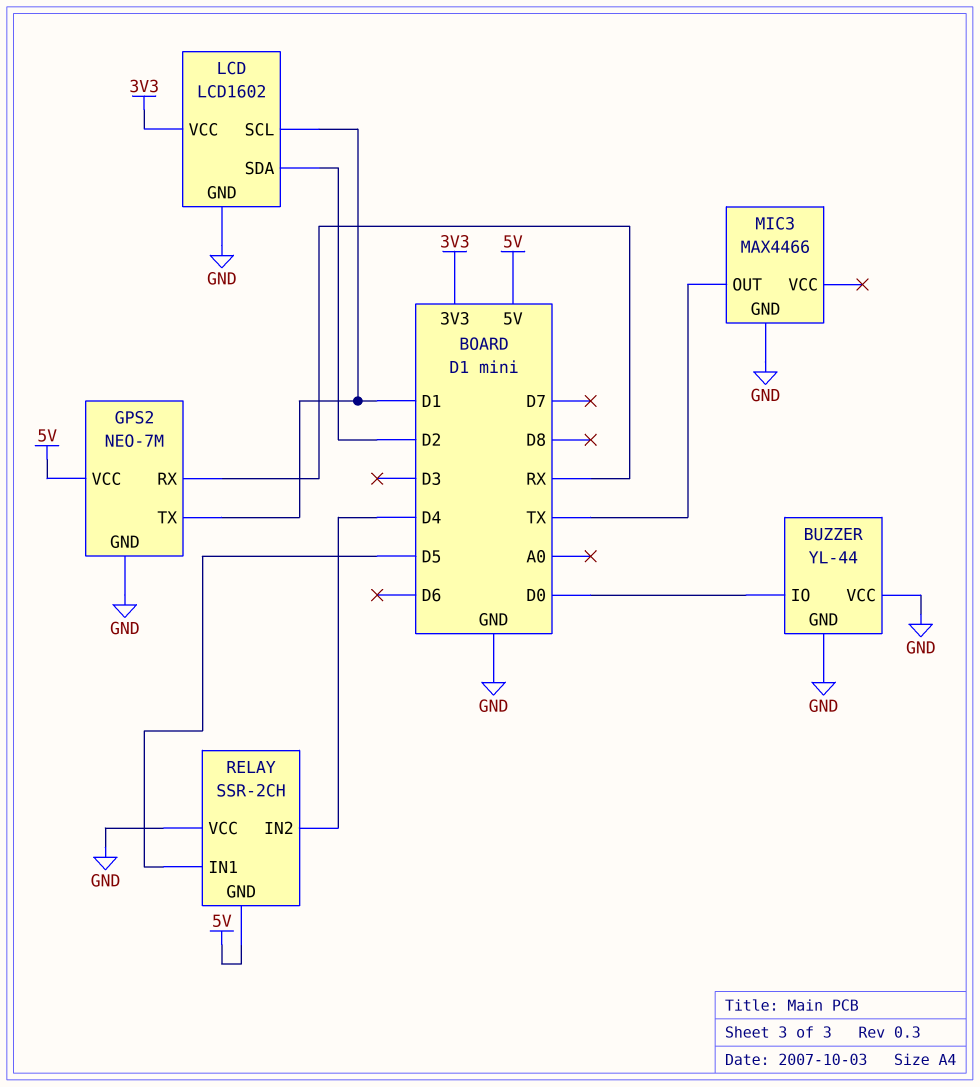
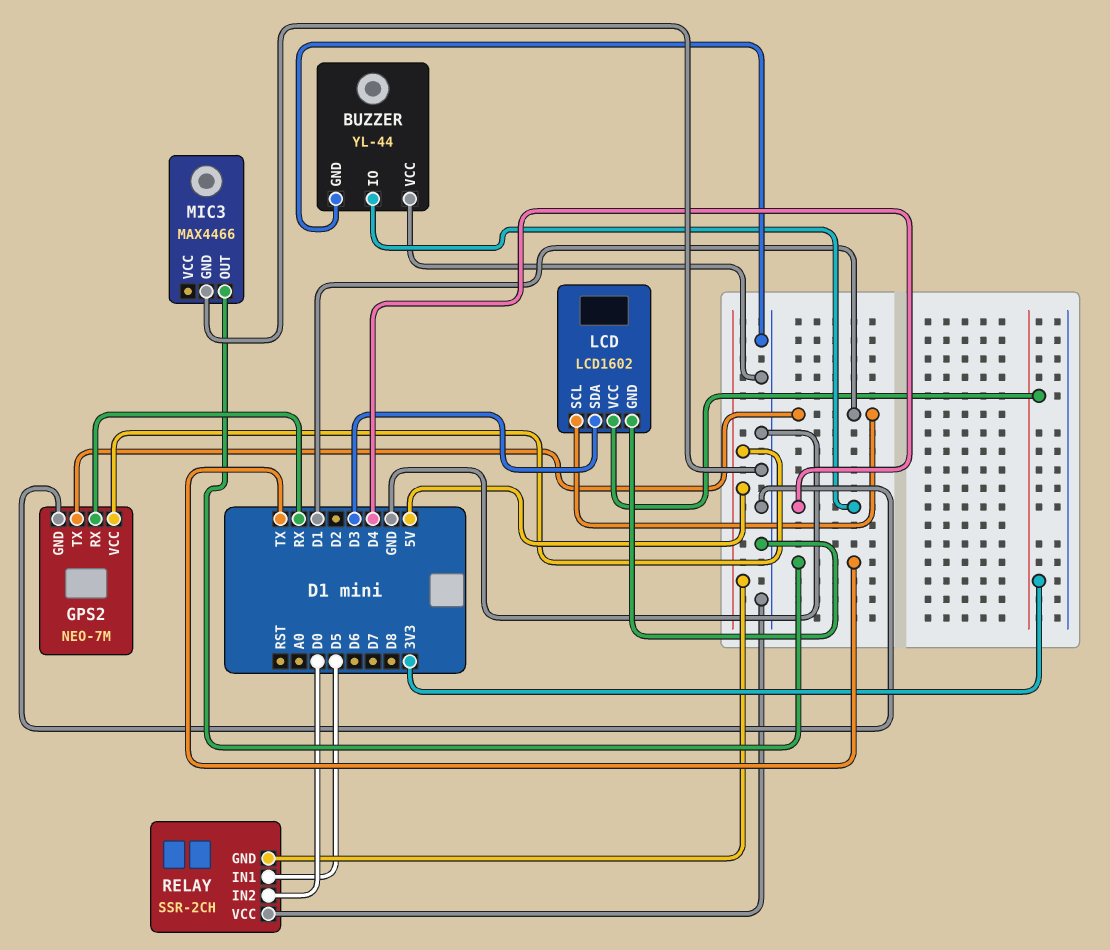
BUZZER pin IO: D0 -> D4
LCD pin SDA: D2 -> D3
RELAY pin IN2: D4 -> D0

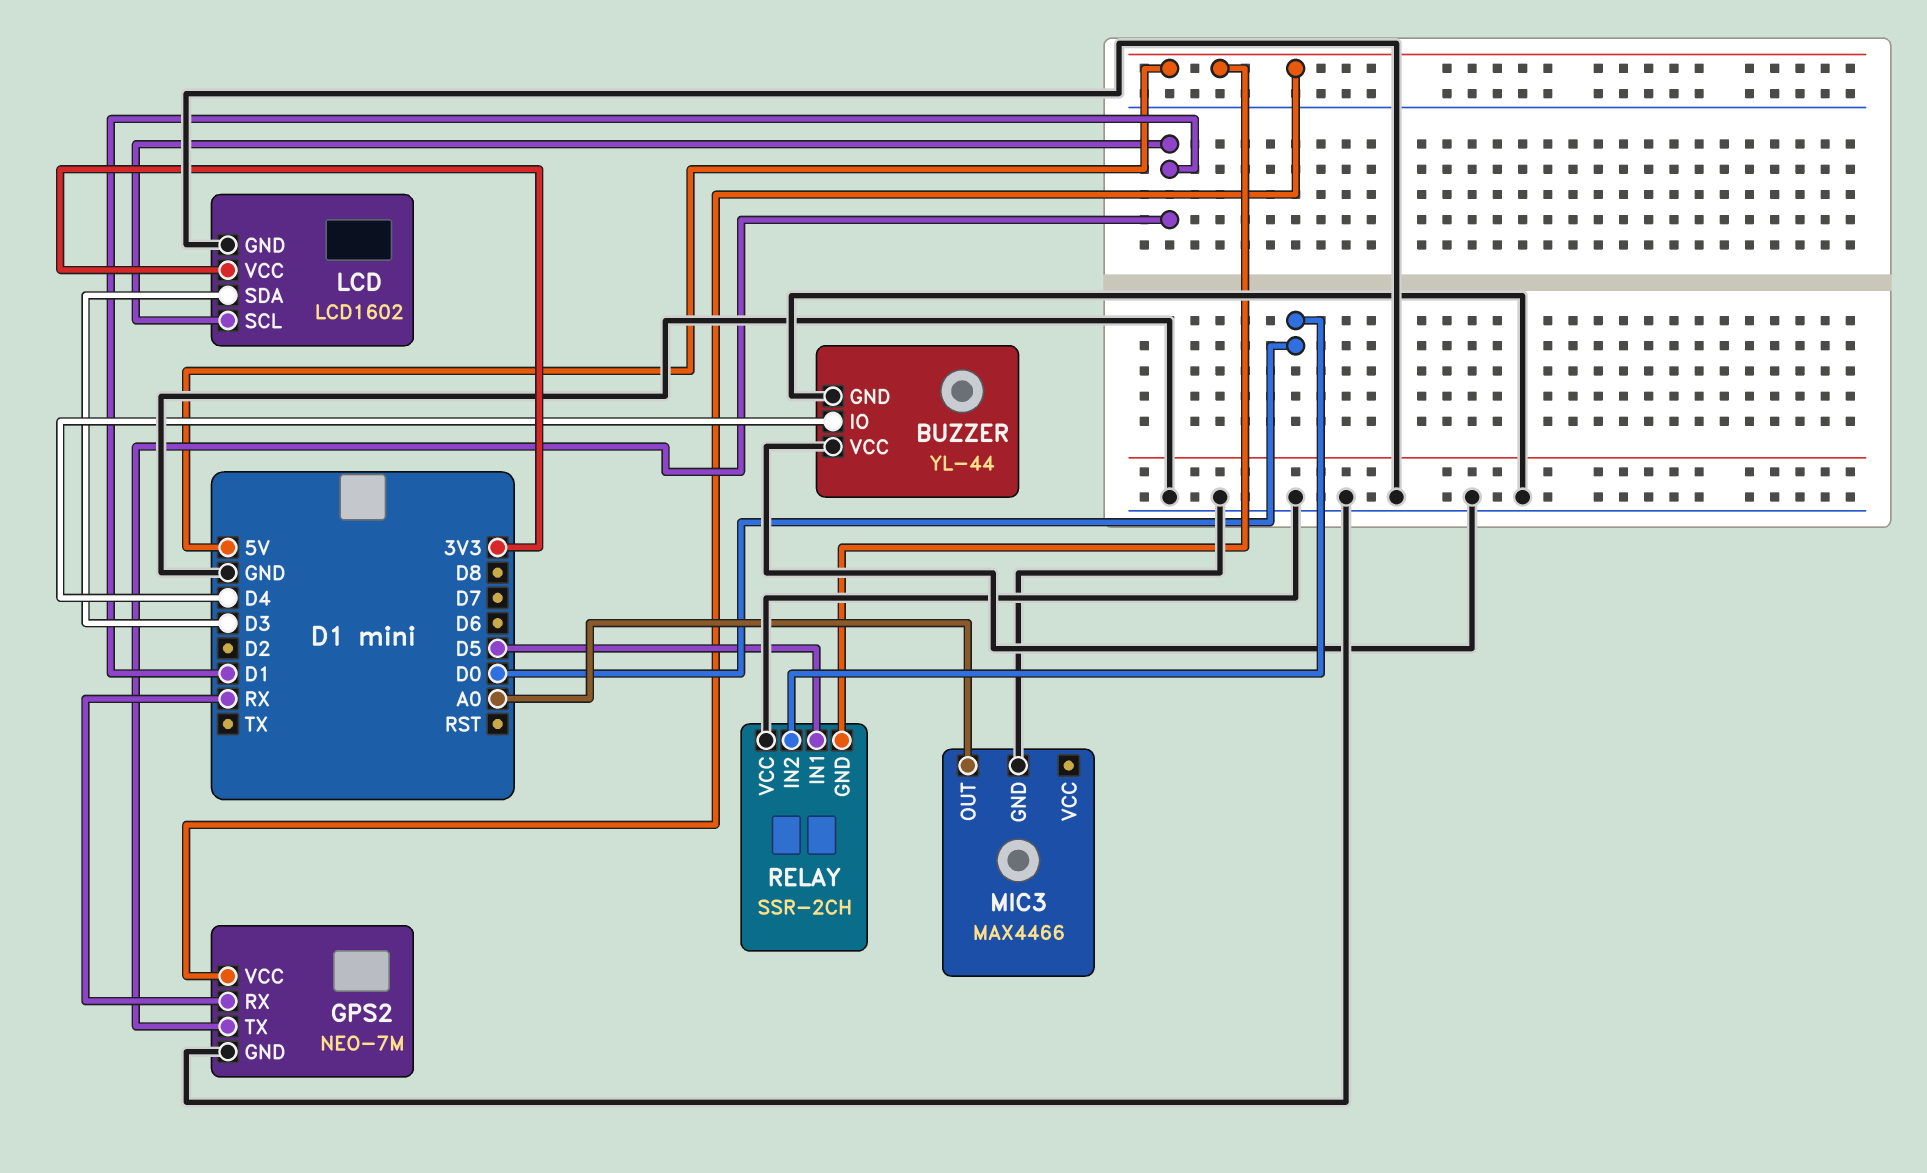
MIC3 pin OUT: TX -> A0

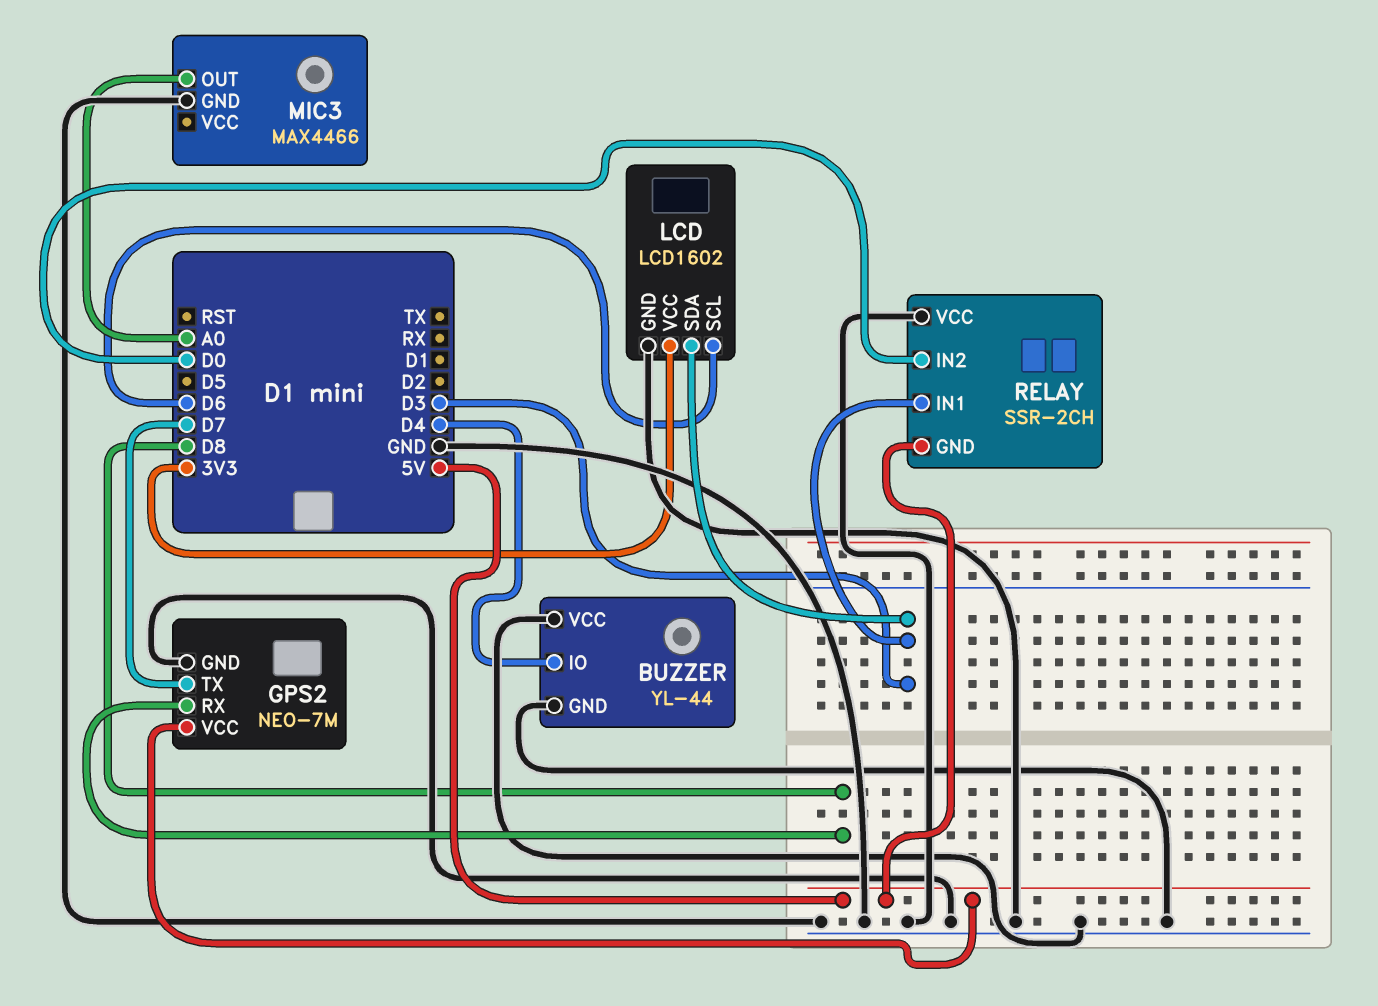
GPS2 pin RX: RX -> D8
GPS2 pin TX: D1 -> D7
LCD pin SCL: D1 -> D6
RELAY pin IN1: D5 -> D3

